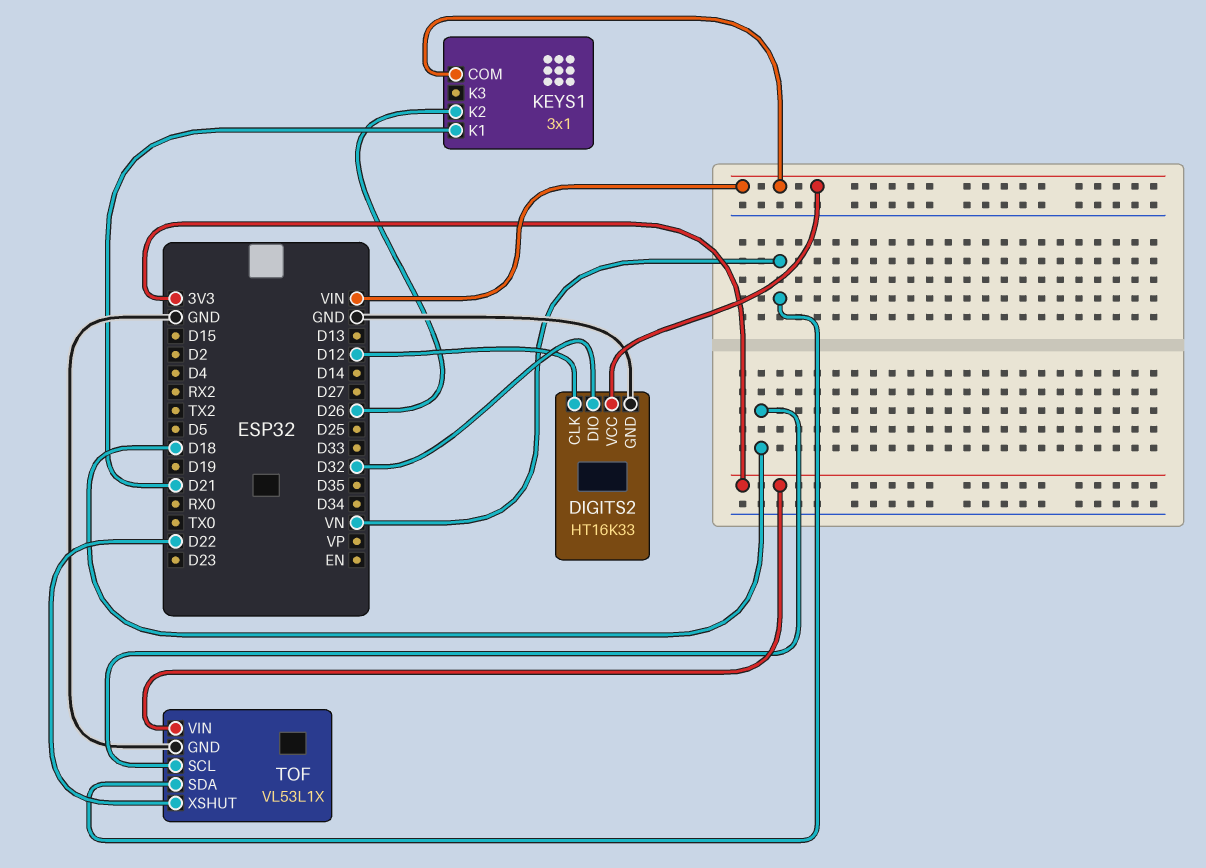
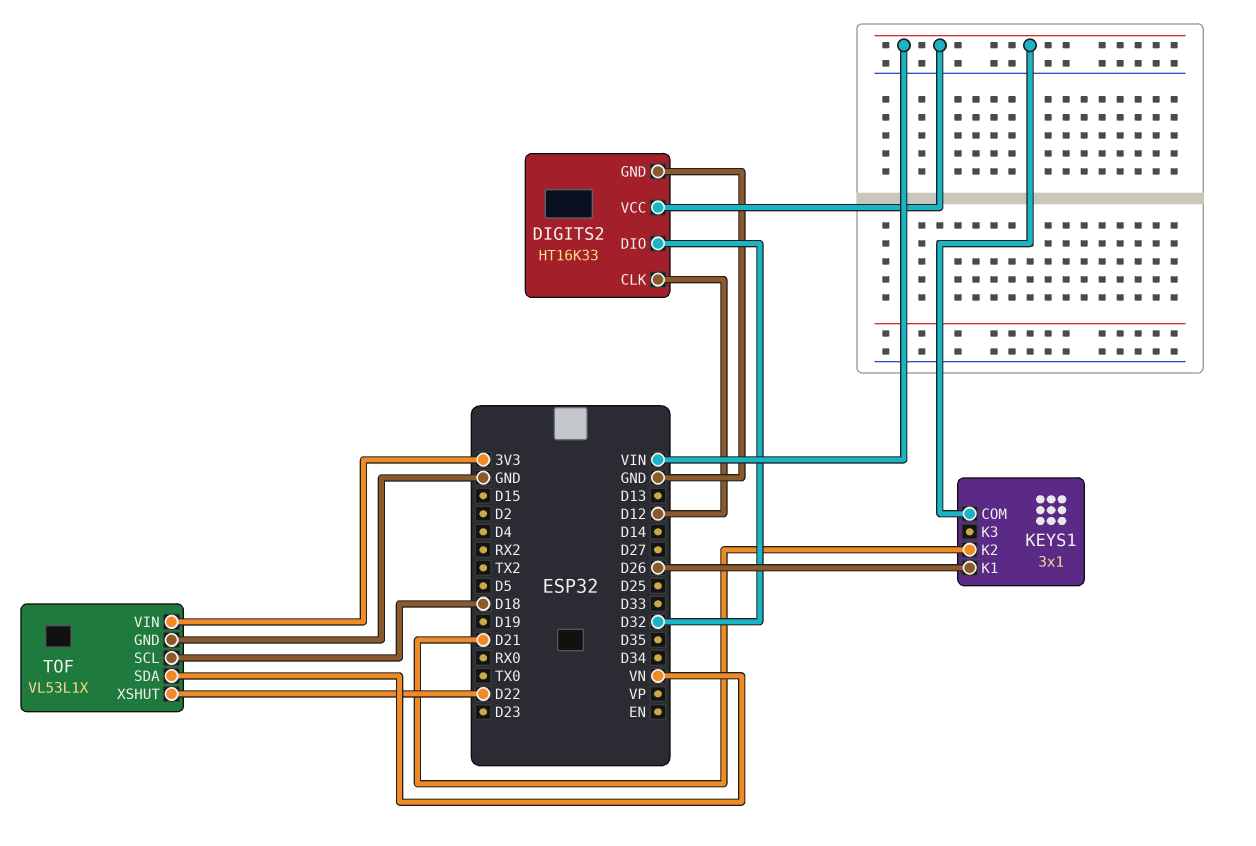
KEYS1 pin K1: D21 -> D26
KEYS1 pin K2: D26 -> D21

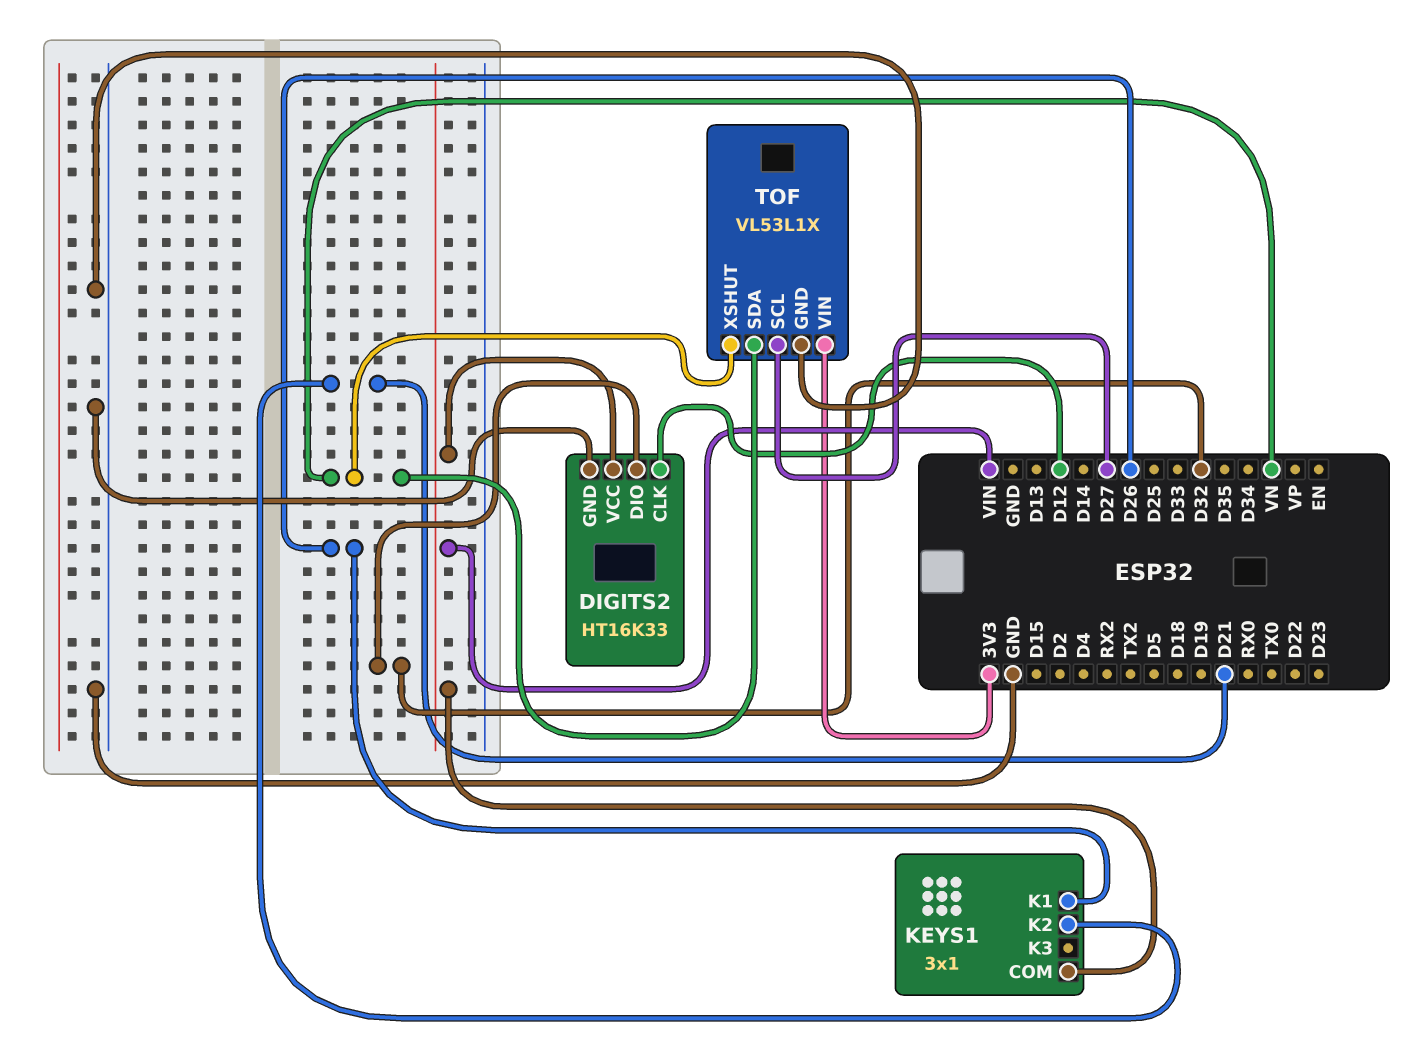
TOF pin SCL: D18 -> D27
TOF pin XSHUT: D22 -> VN

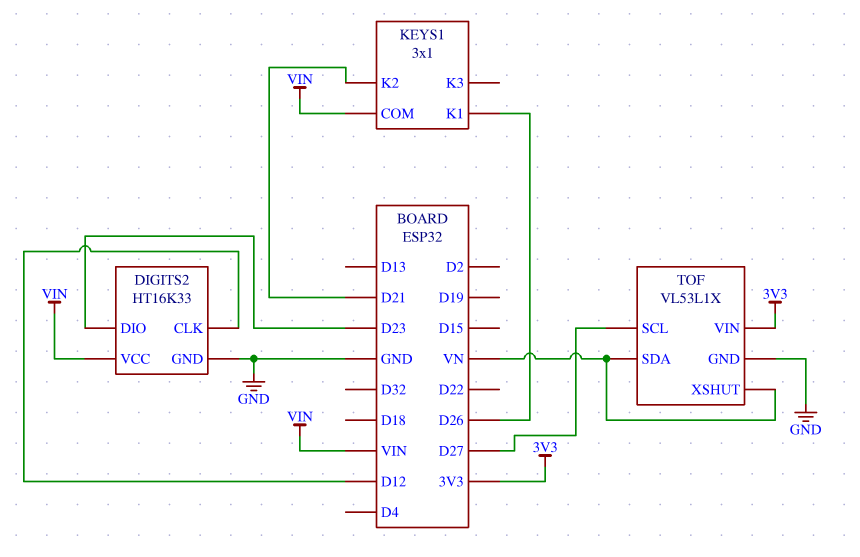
DIGITS2 pin DIO: D32 -> D23

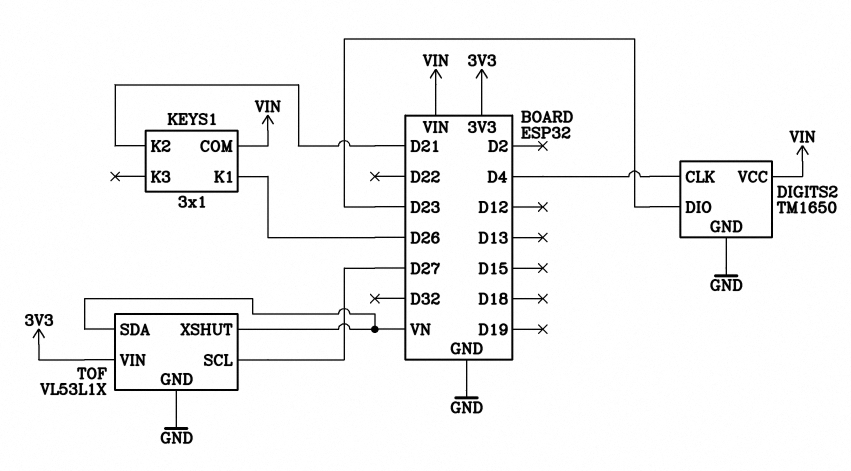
DIGITS2: HT16K33 -> TM1650
DIGITS2 pin CLK: D12 -> D4

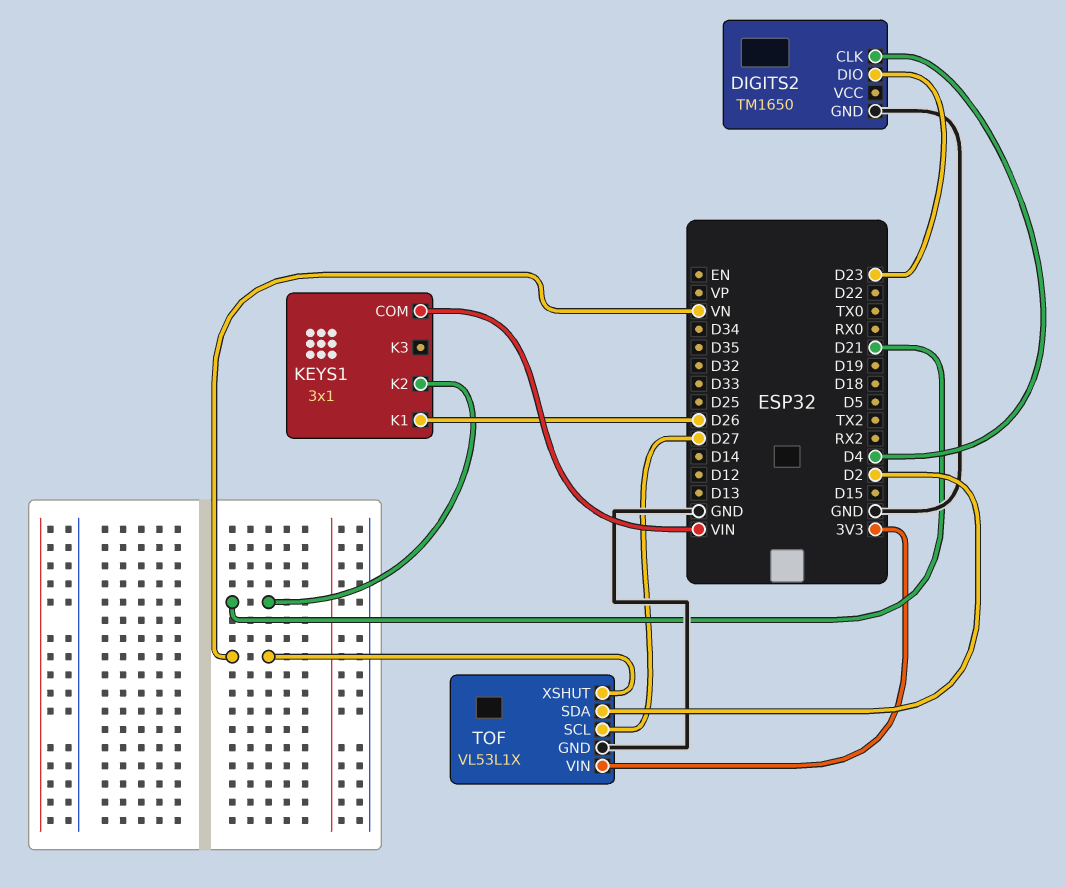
DIGITS2 pin VCC: VIN -> none
TOF pin SDA: VN -> D2

